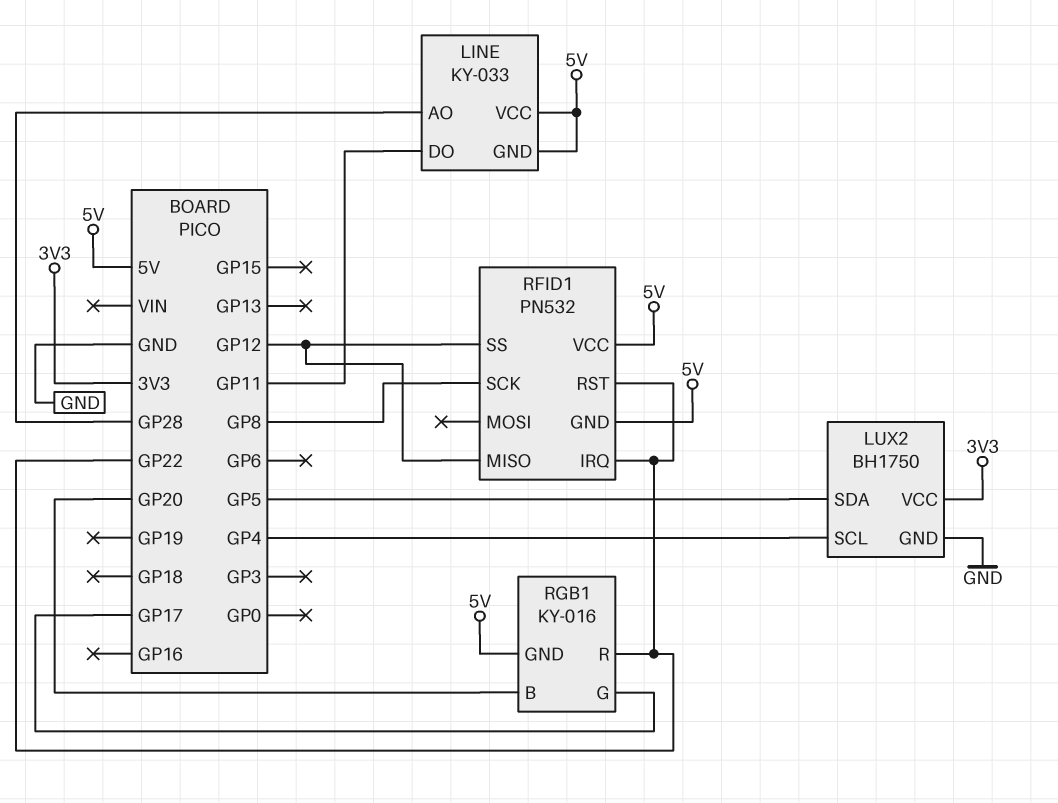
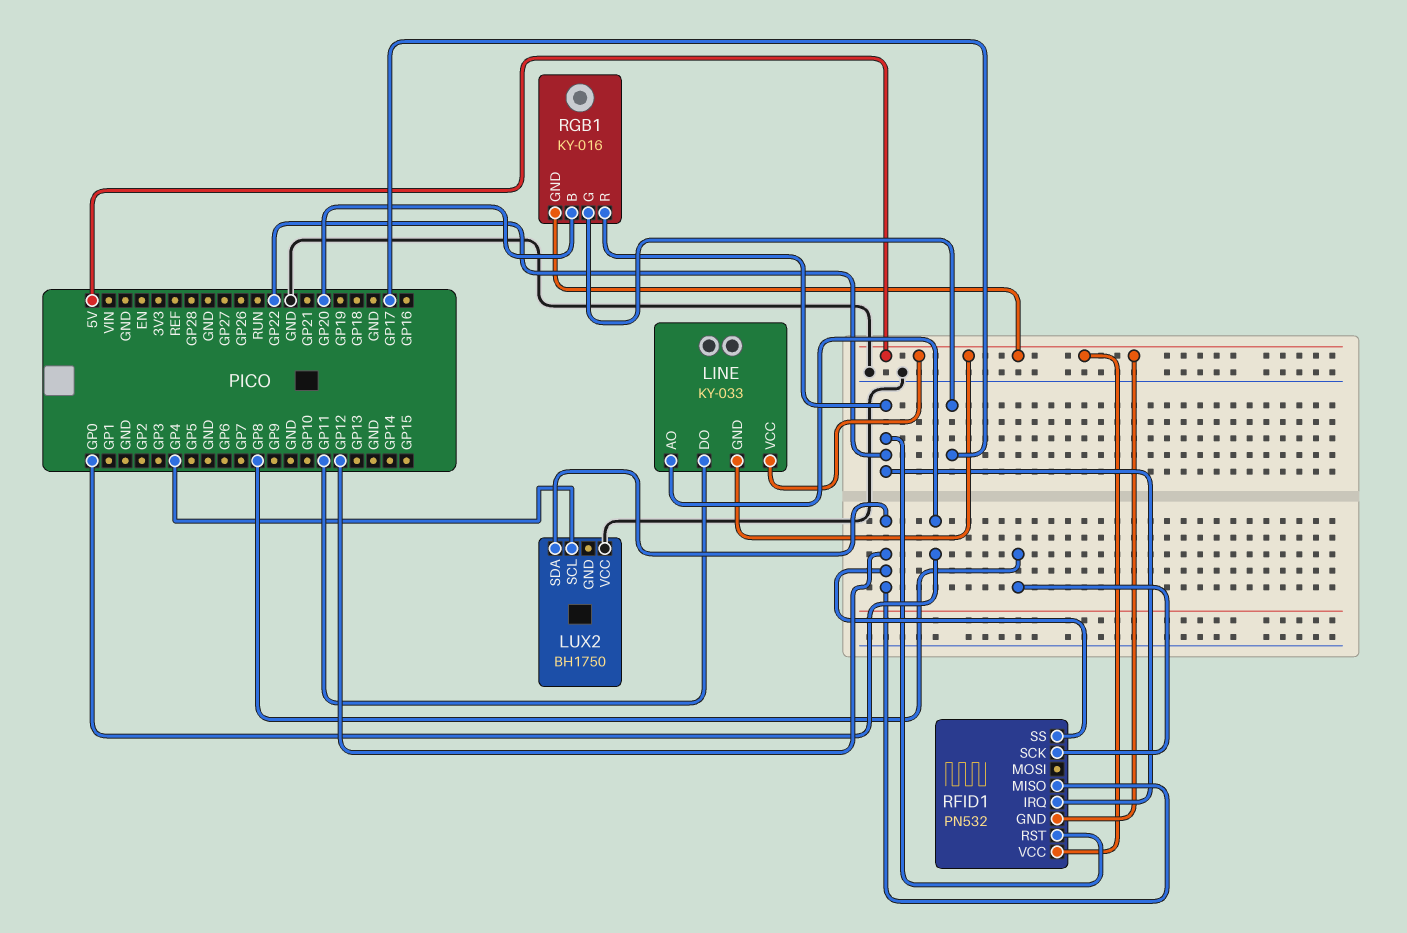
LINE pin AO: GP28 -> GP0
LUX2 pin GND: GND -> none
LUX2 pin SDA: GP5 -> GP12
LUX2 pin VCC: 3V3 -> GND

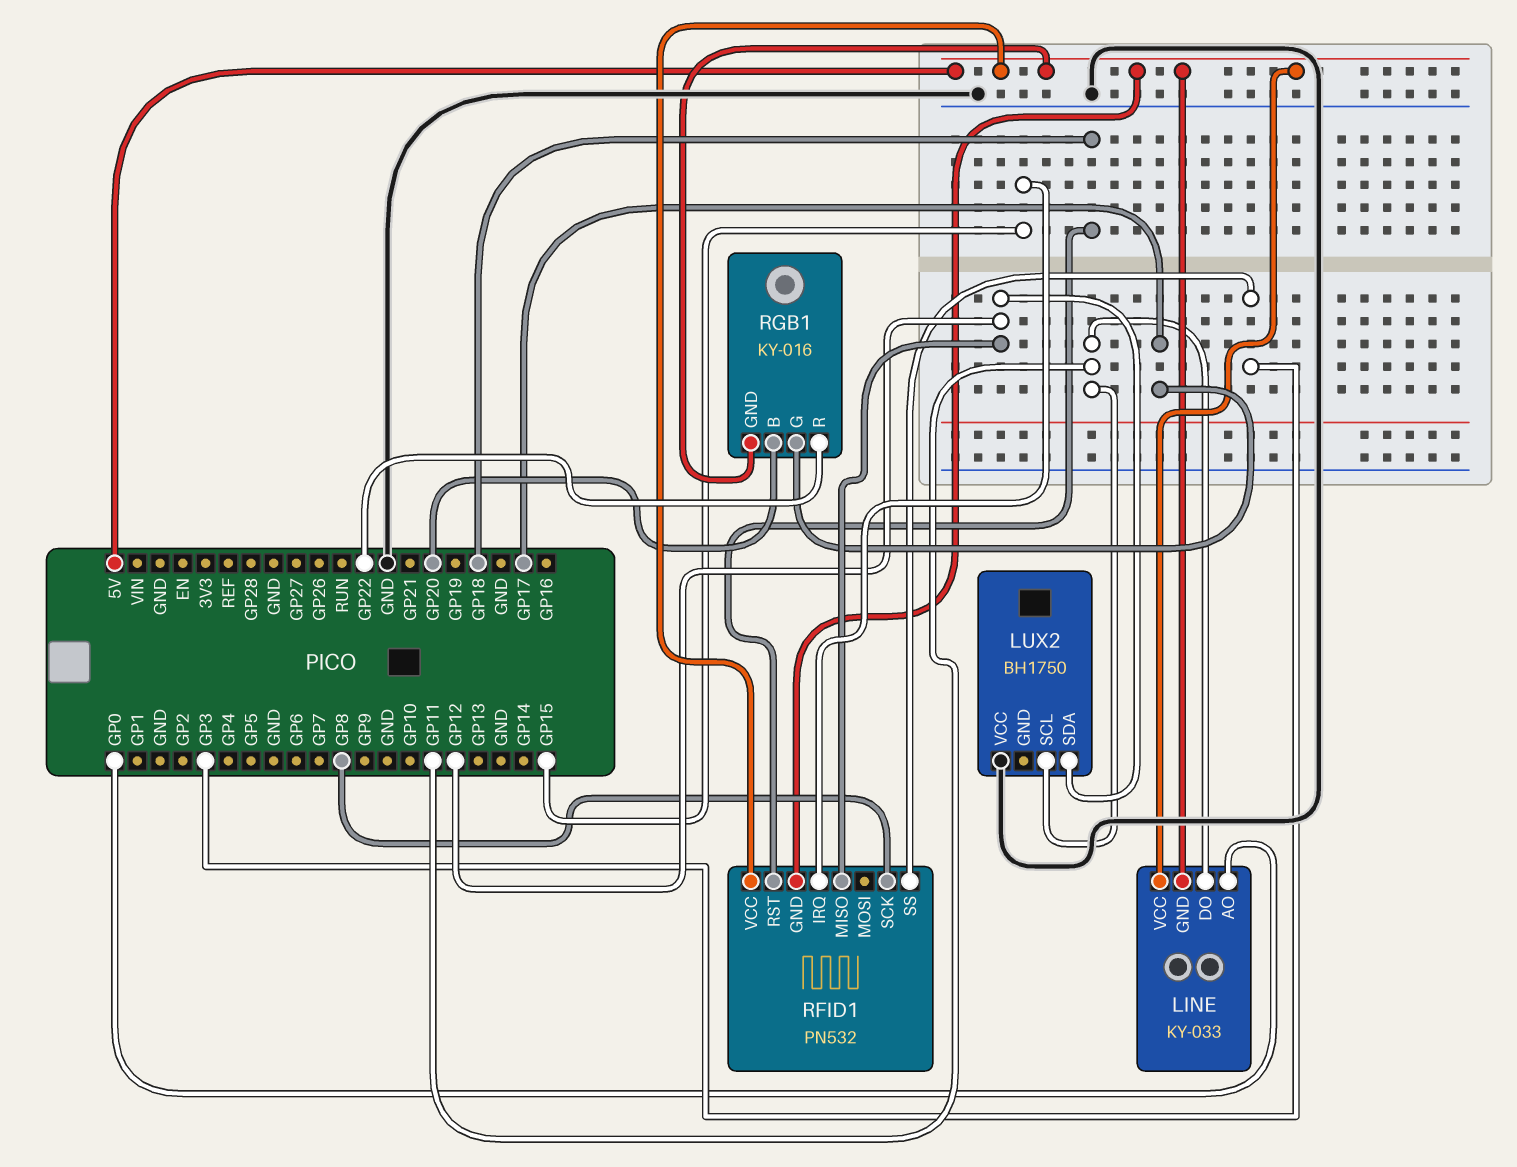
LUX2 pin SCL: GP4 -> GP11
RFID1 pin IRQ: GP22 -> GP15
RFID1 pin RST: GP22 -> GP18
RFID1 pin SS: GP12 -> GP3

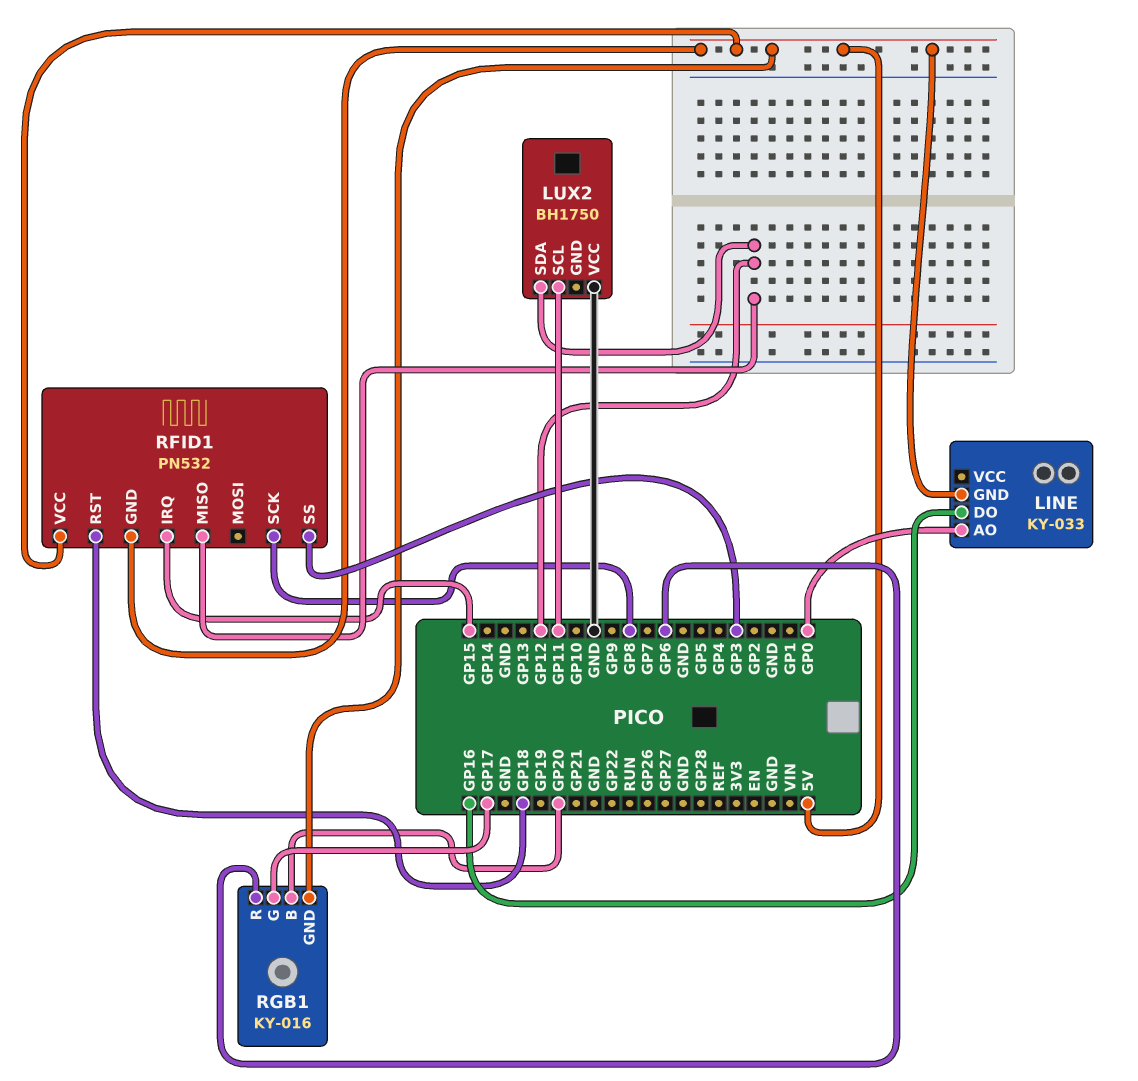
LINE pin DO: GP11 -> GP16
LINE pin VCC: 5V -> none
RGB1 pin R: GP22 -> GP6

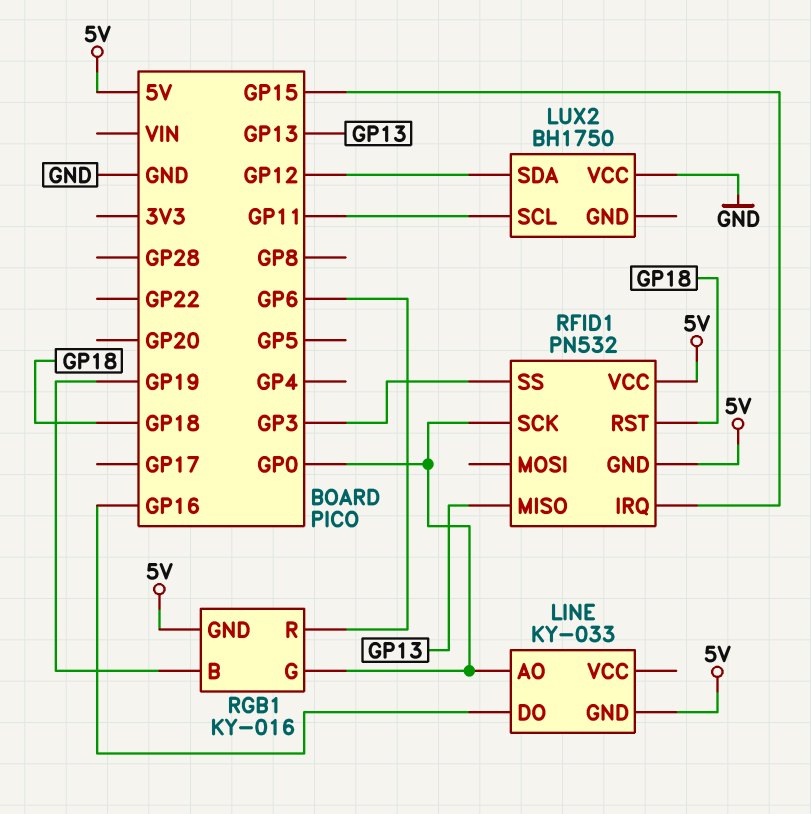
RFID1 pin MISO: GP12 -> GP13
RFID1 pin SCK: GP8 -> GP0
RGB1 pin B: GP20 -> GP19
RGB1 pin G: GP17 -> GP0

